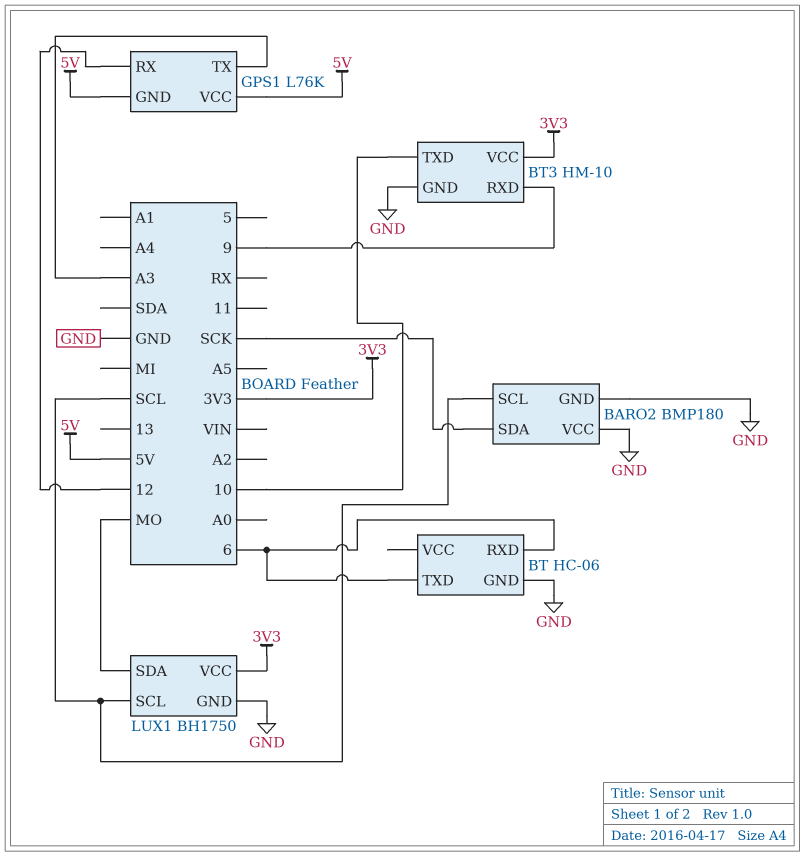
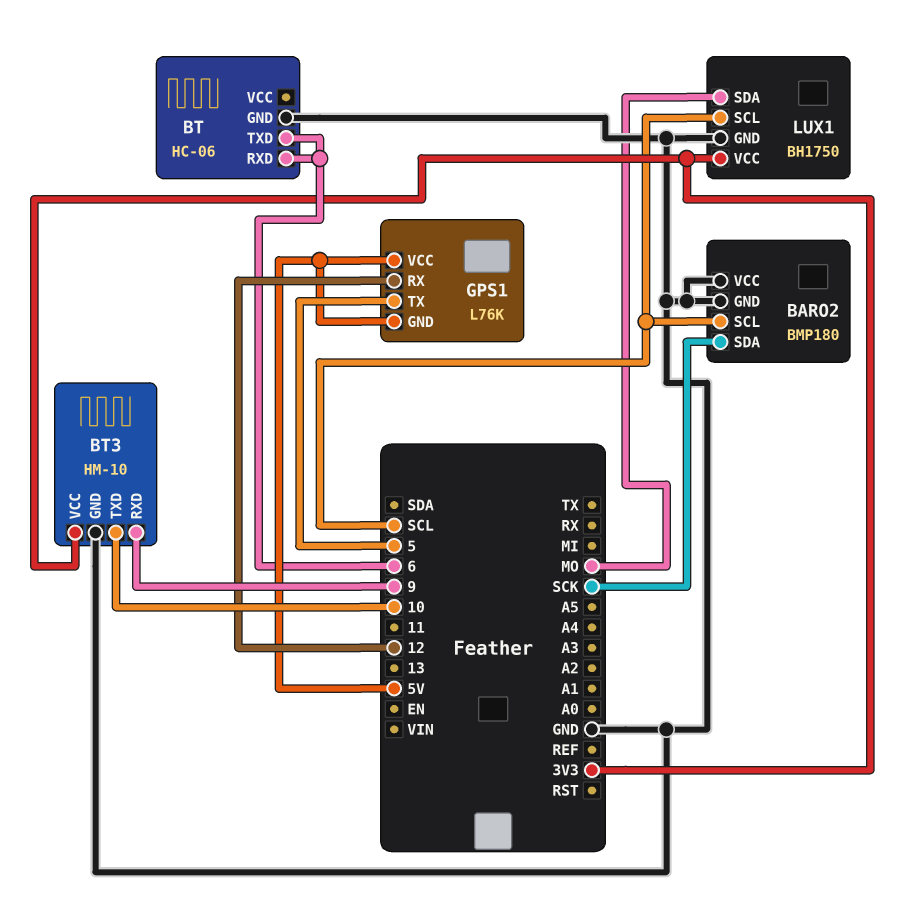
GPS1 pin TX: A3 -> 5

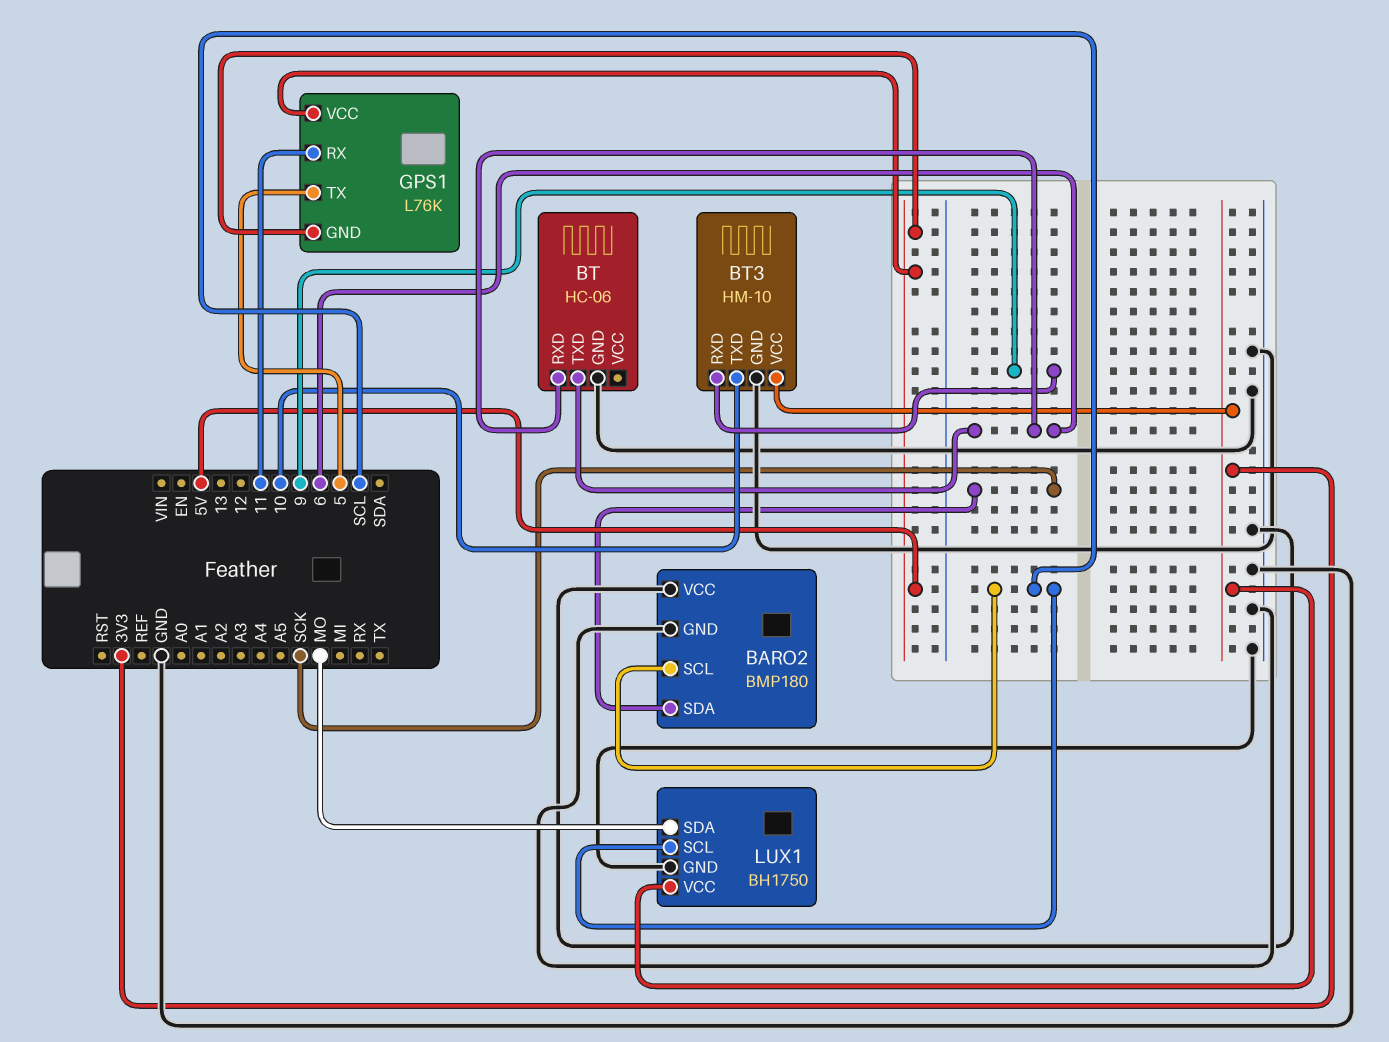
GPS1 pin RX: 12 -> 11

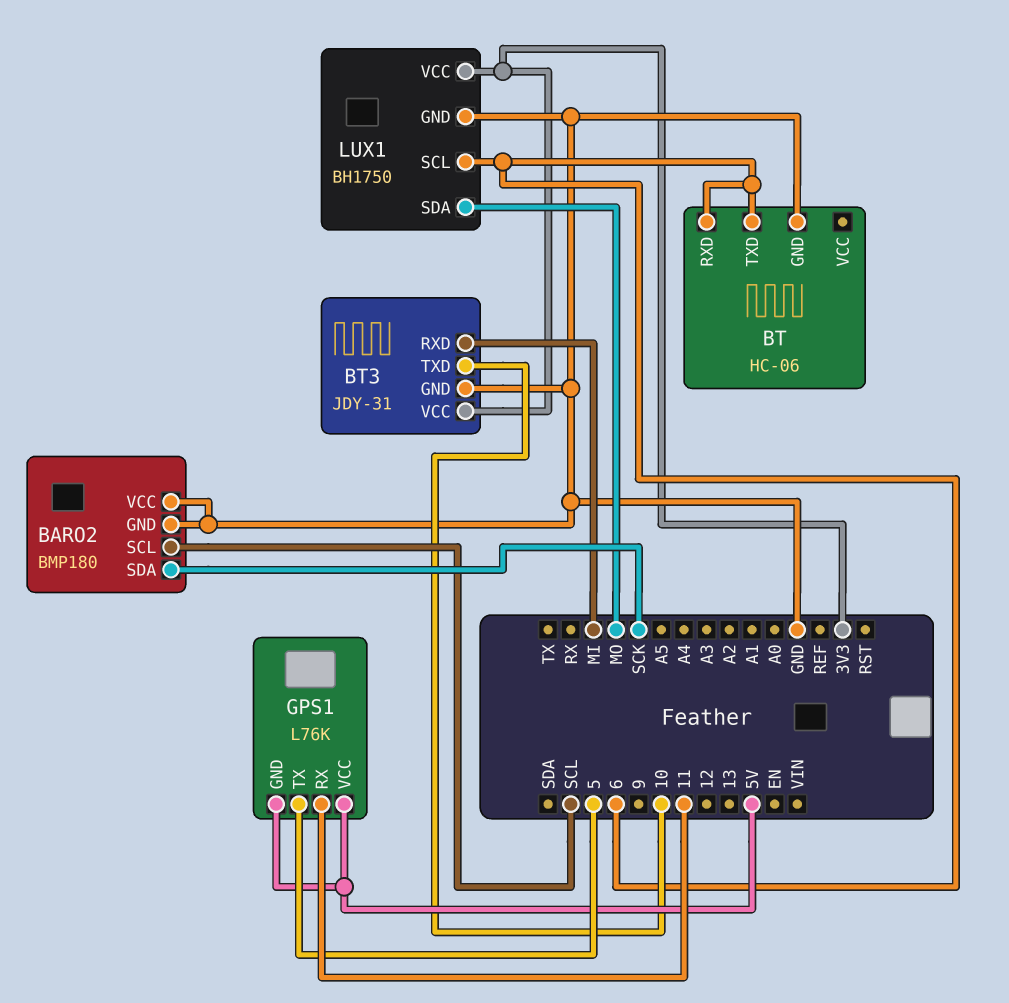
BT3: HM-10 -> JDY-31
BT3 pin RXD: 9 -> MI
LUX1 pin SCL: SCL -> 6

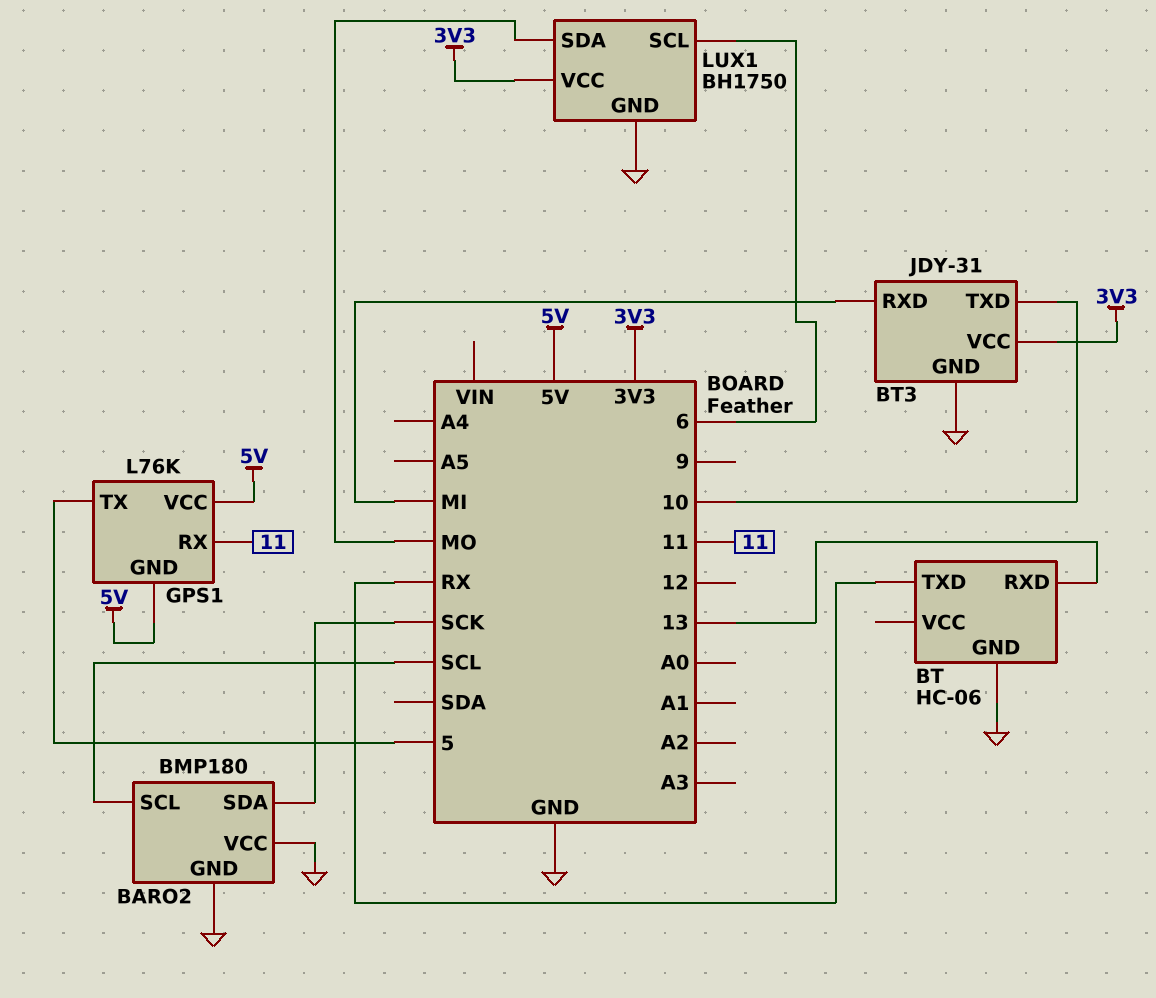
BT pin RXD: 6 -> 13
BT pin TXD: 6 -> RX

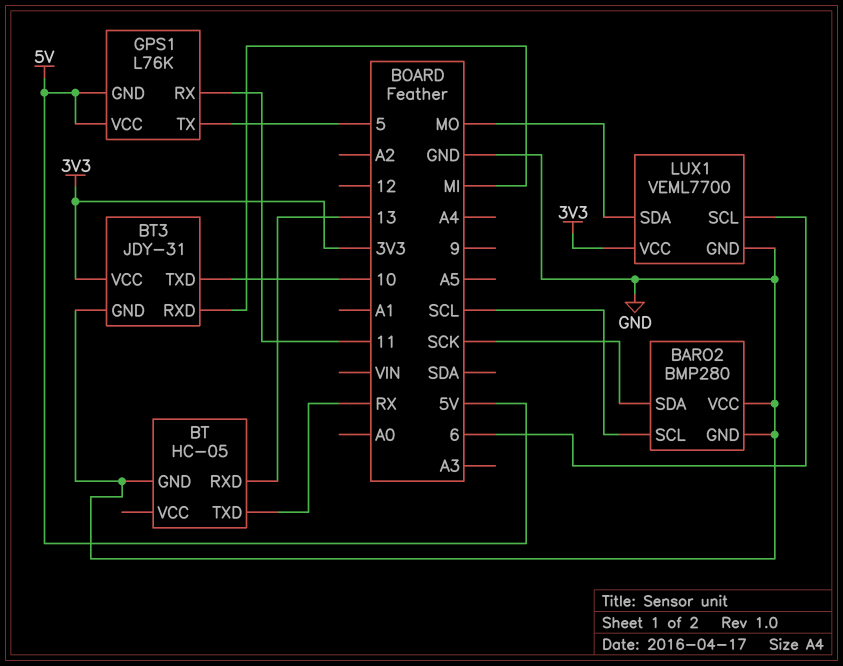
BARO2: BMP180 -> BMP280
BT: HC-06 -> HC-05
LUX1: BH1750 -> VEML7700

